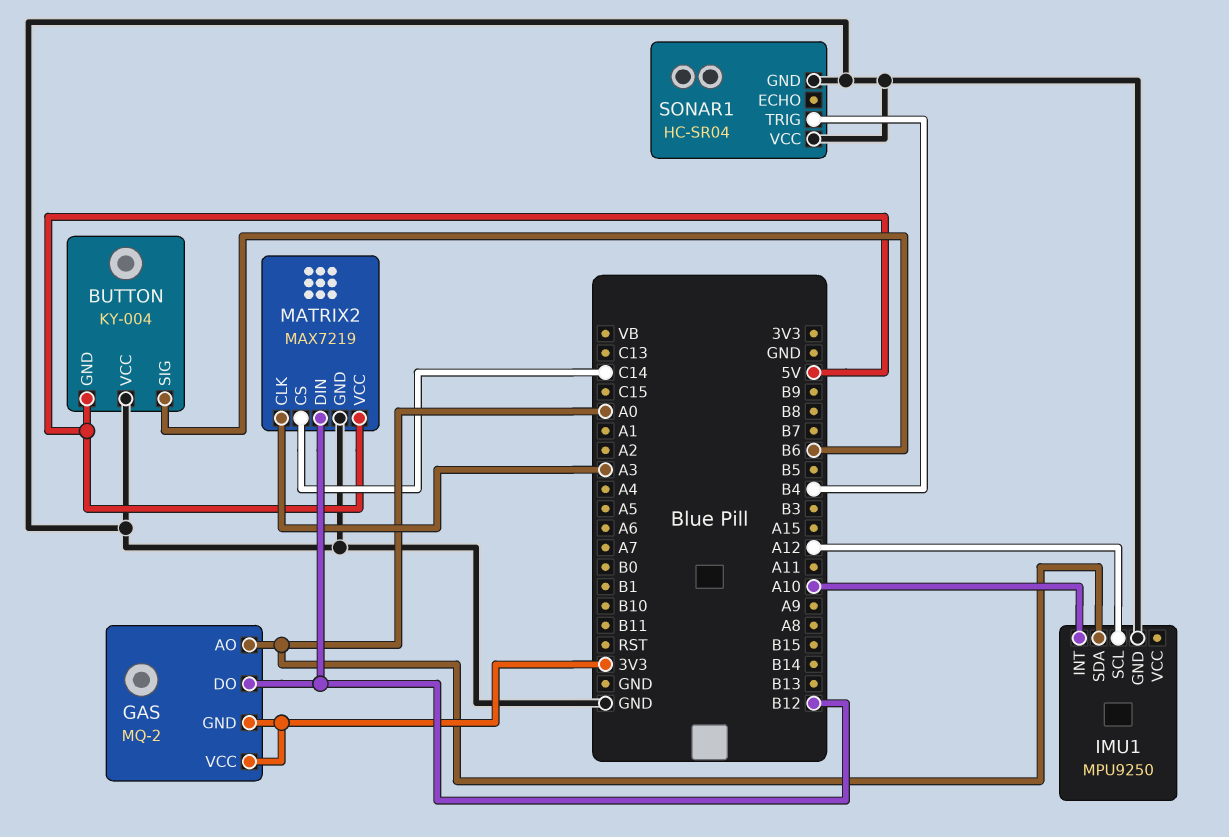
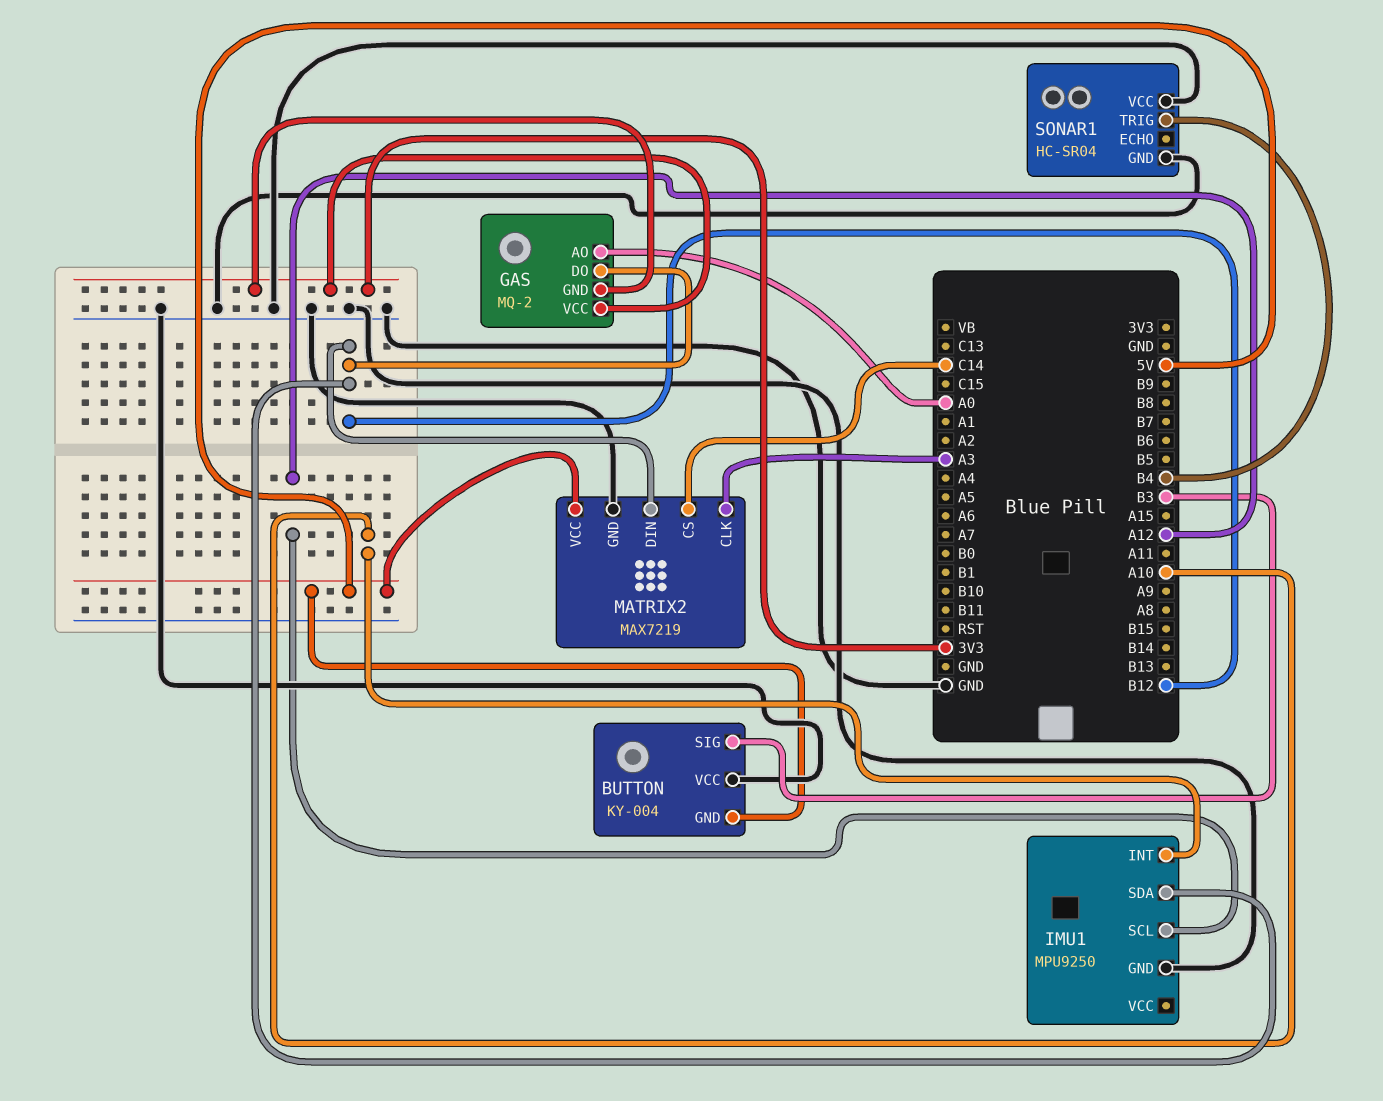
BUTTON pin SIG: B6 -> B3
IMU1 pin SDA: A0 -> B12

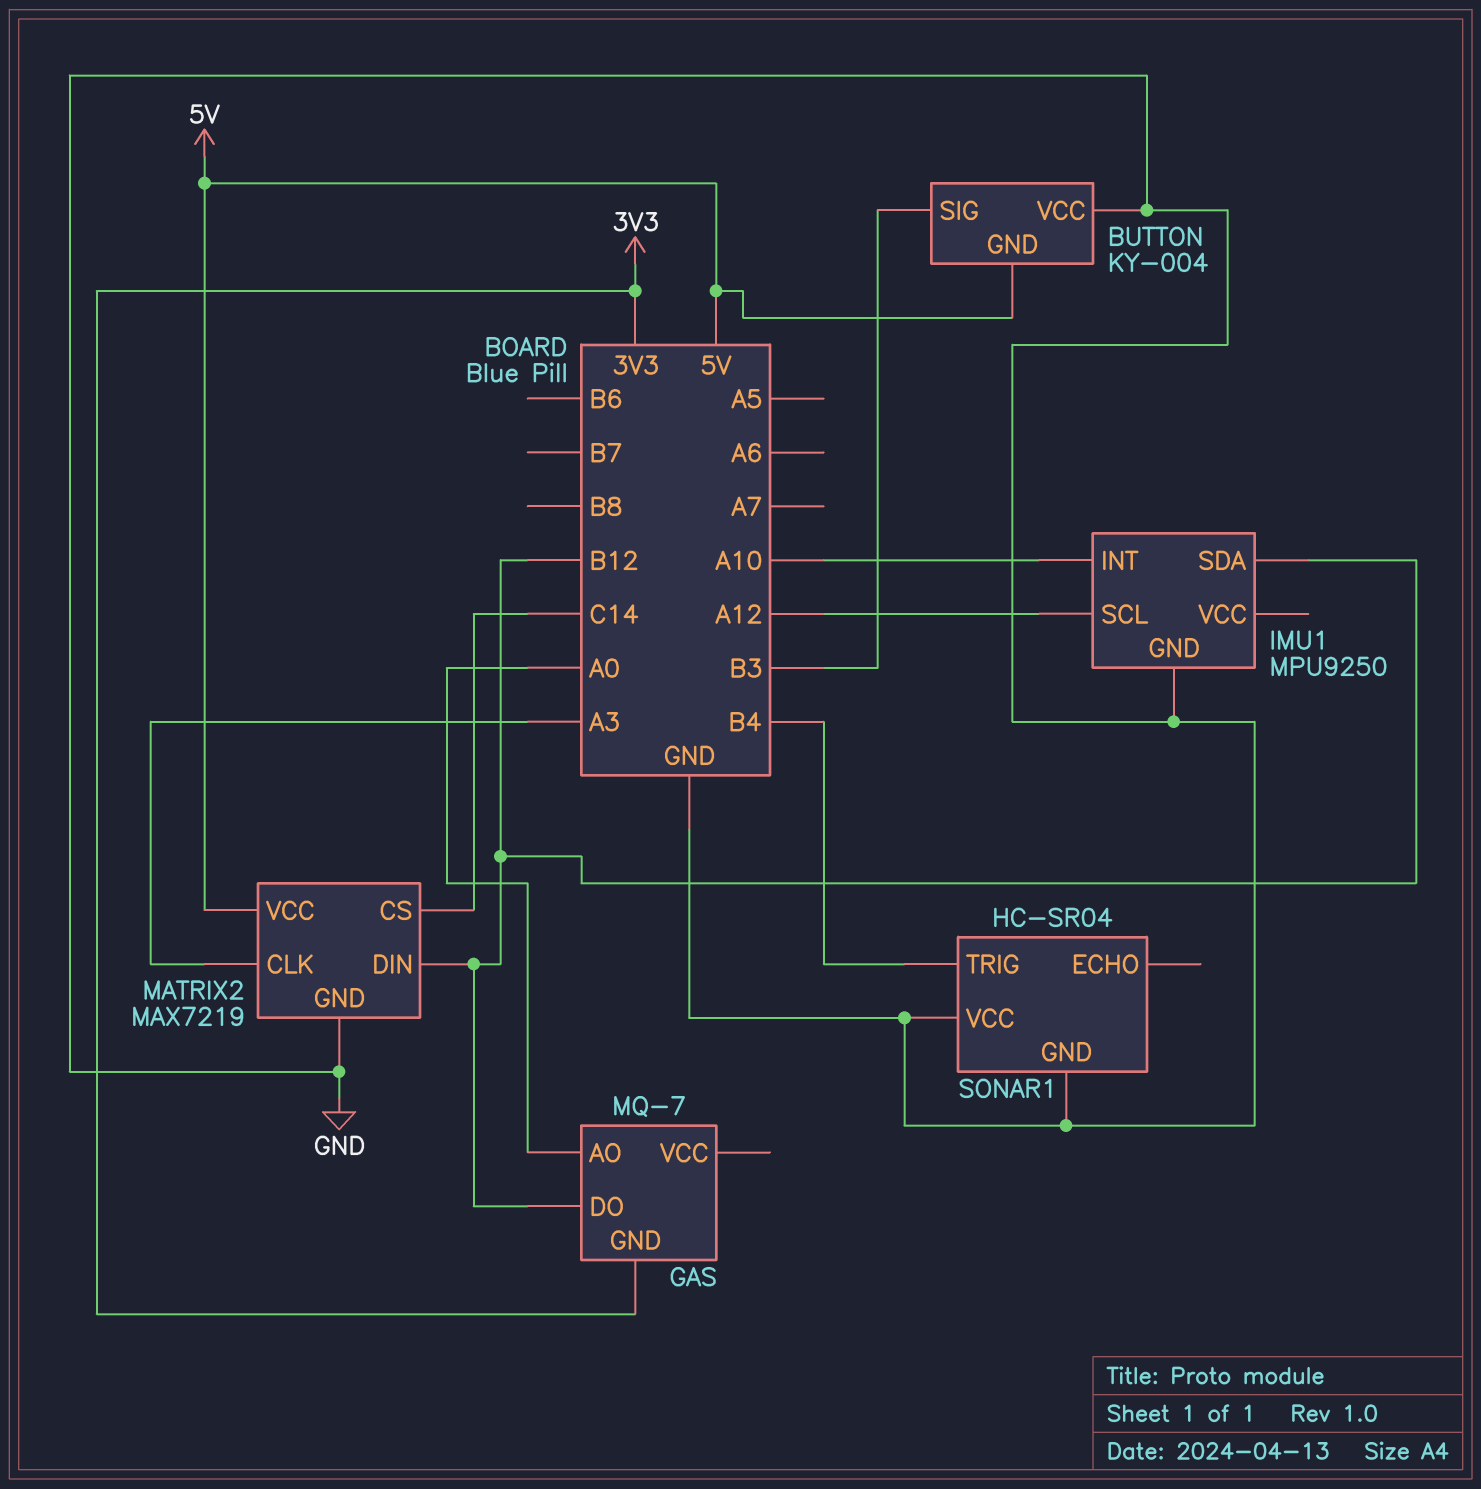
GAS: MQ-2 -> MQ-7
GAS pin VCC: 3V3 -> none

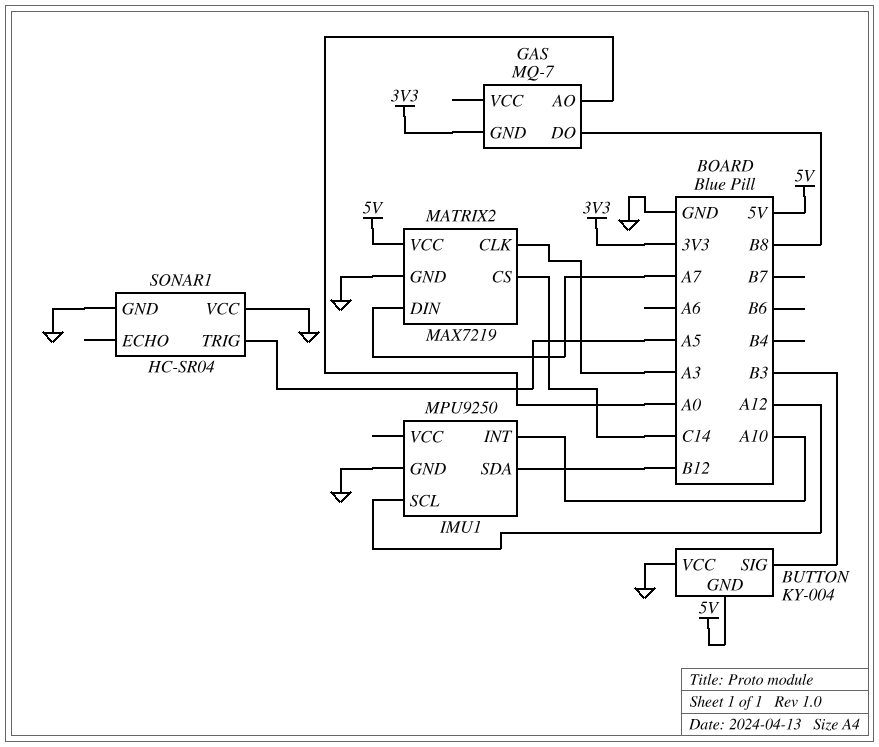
GAS pin DO: B12 -> B8
MATRIX2 pin DIN: B12 -> A7
SONAR1 pin TRIG: B4 -> A5

